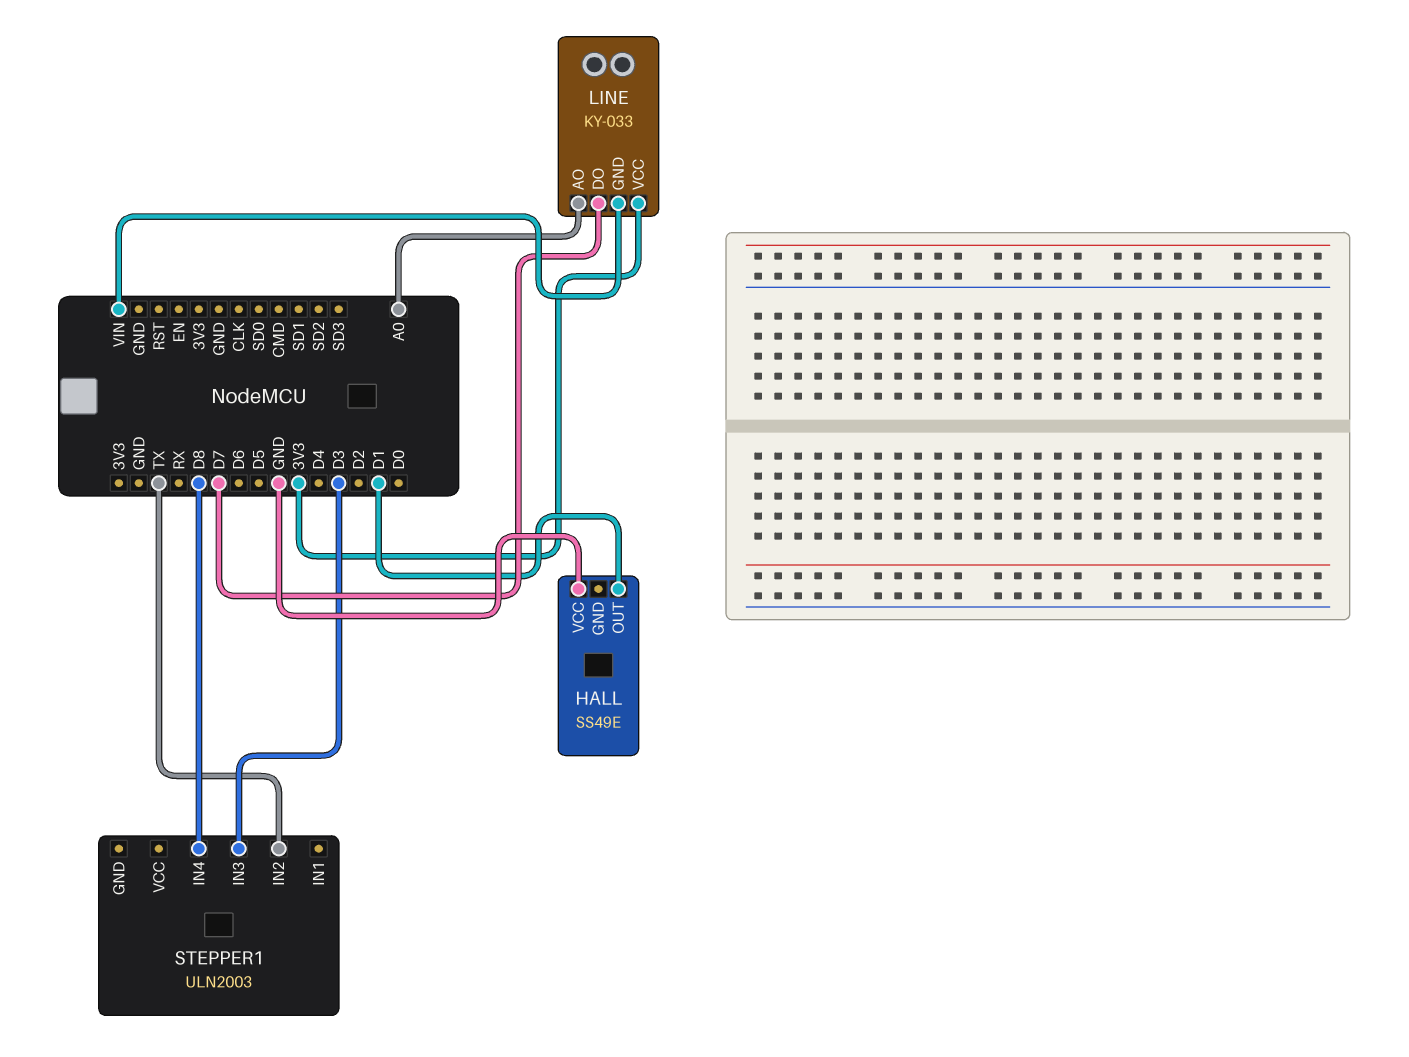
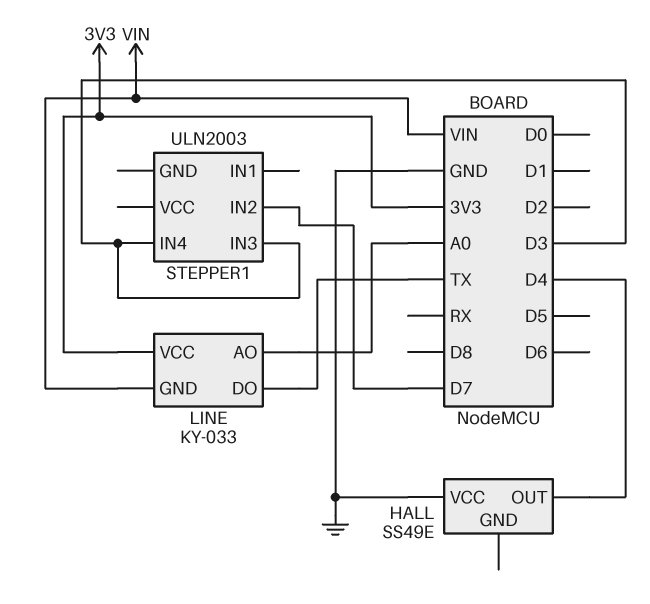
HALL pin OUT: D1 -> D4
LINE pin DO: D7 -> TX
STEPPER1 pin IN2: TX -> D7
STEPPER1 pin IN4: D8 -> D3

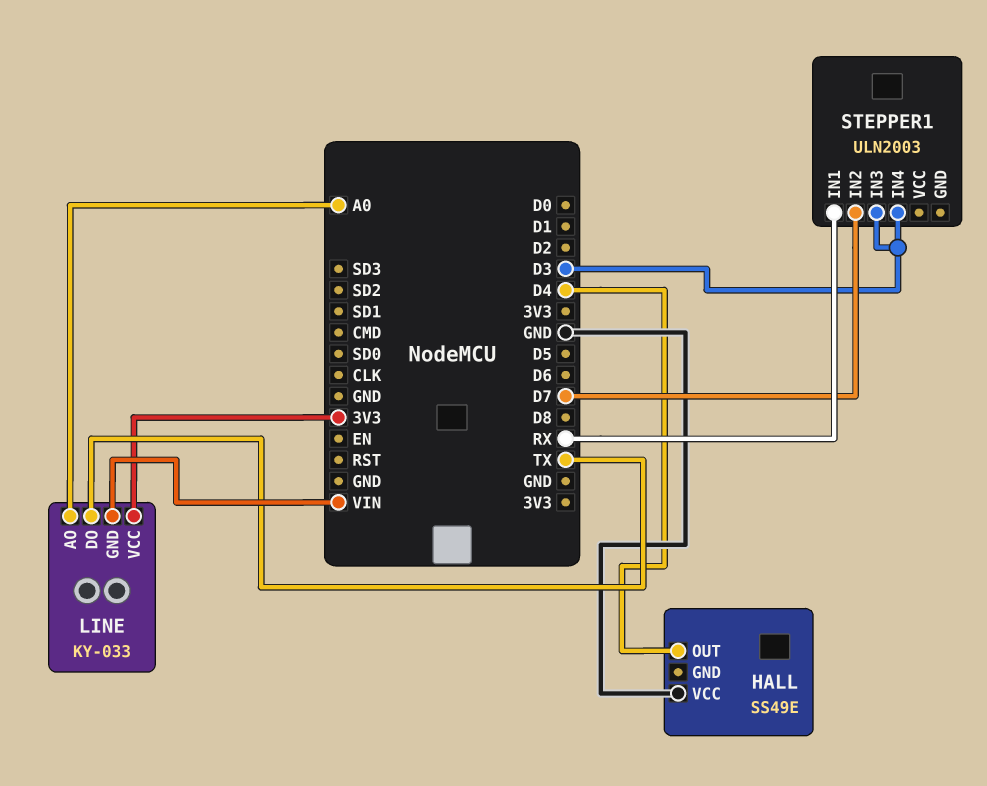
STEPPER1 pin IN1: none -> RX

